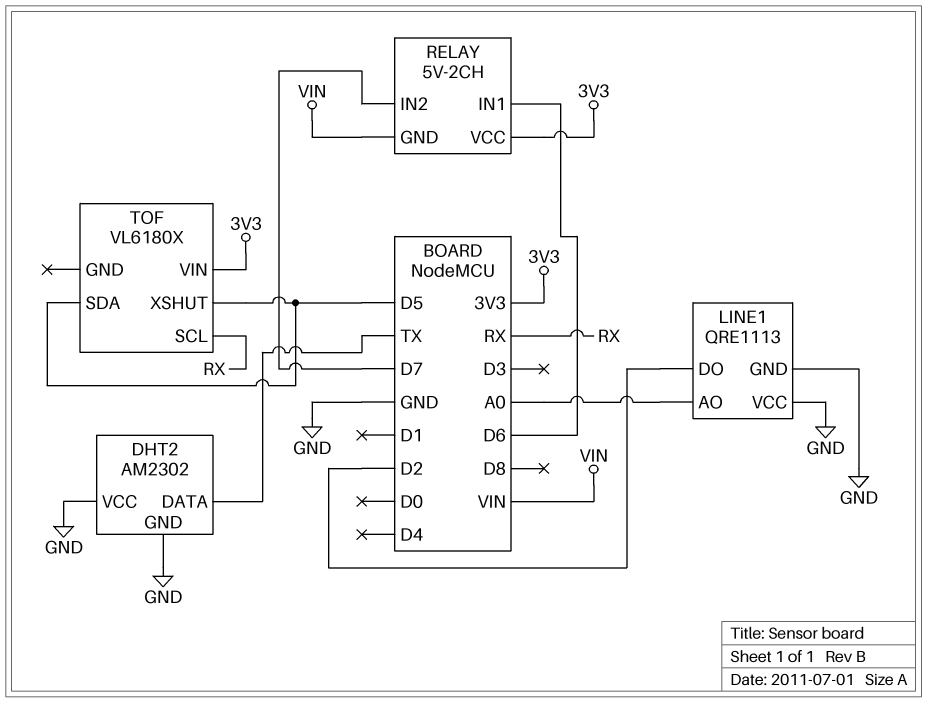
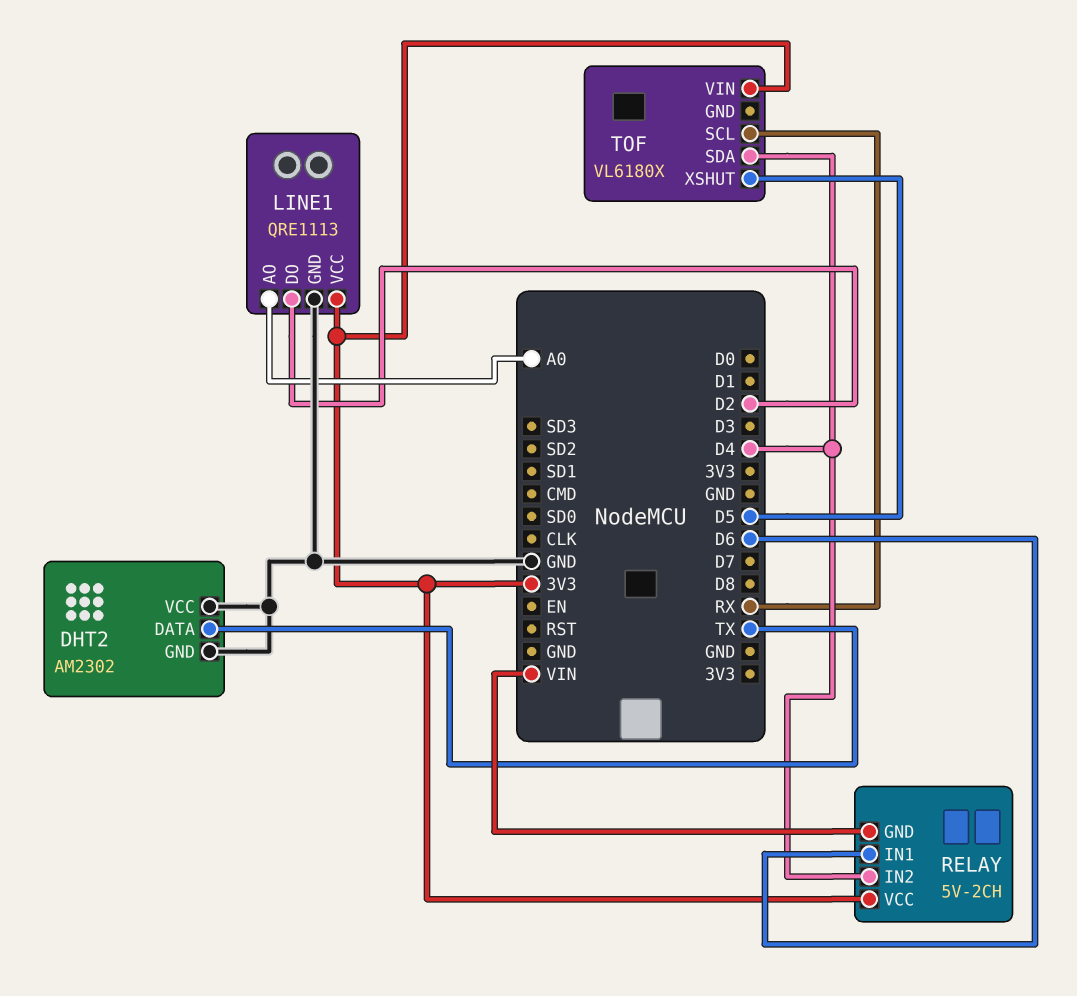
LINE1 pin VCC: GND -> 3V3
RELAY pin IN2: D7 -> D4
TOF pin SDA: D5 -> D4

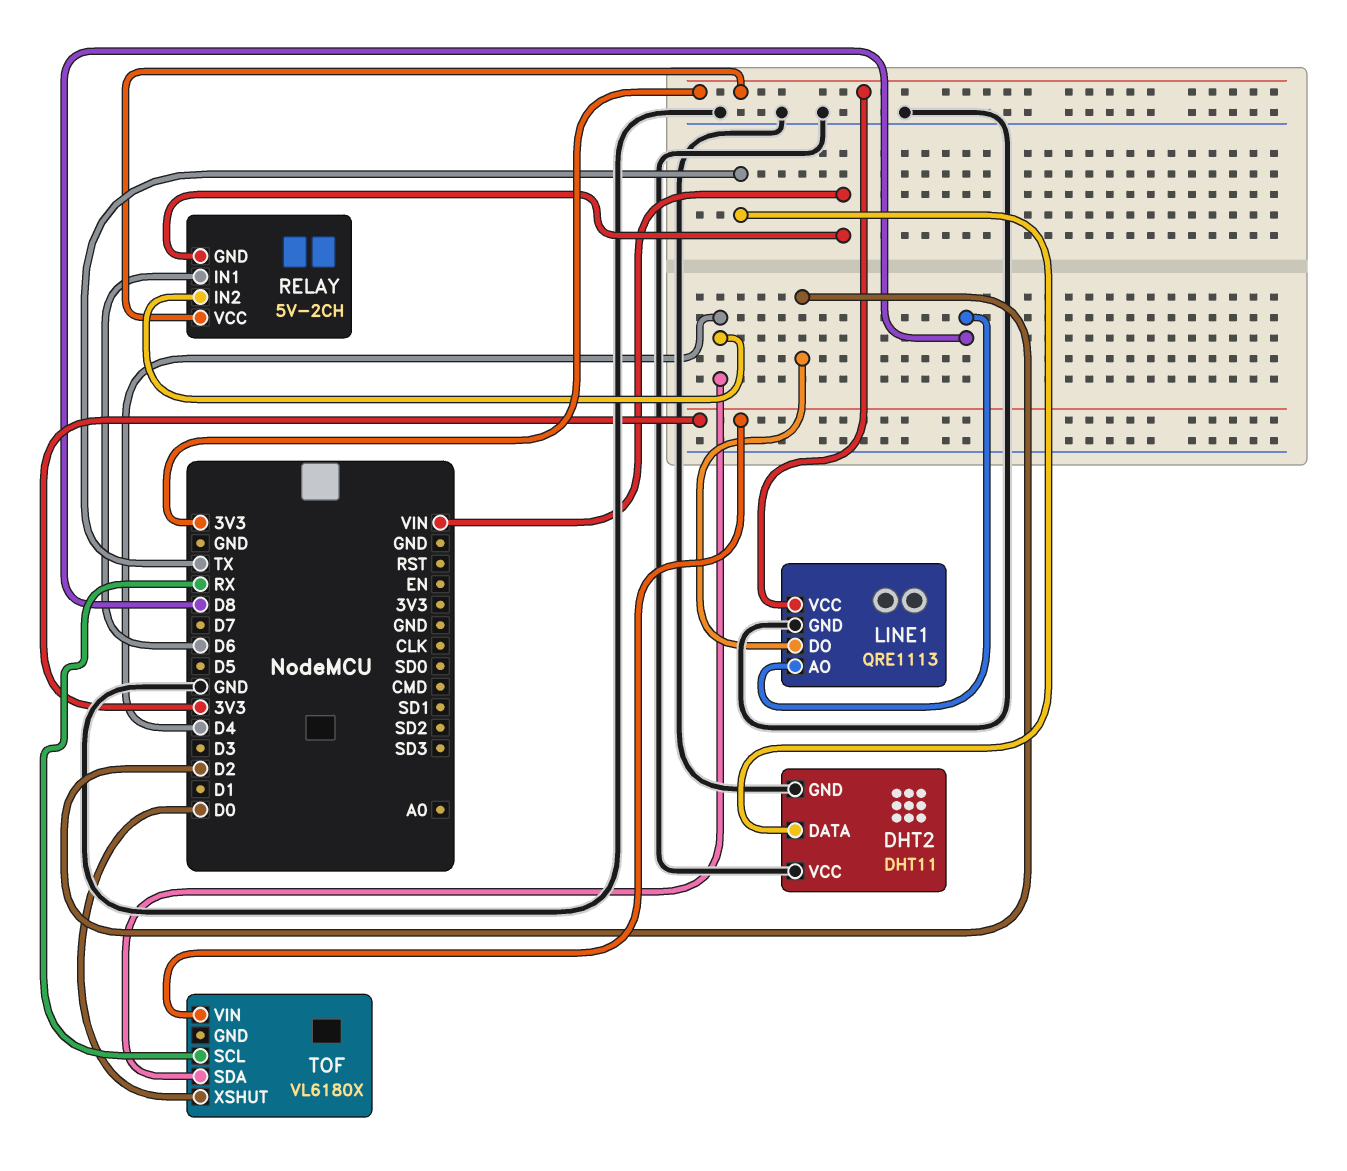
DHT2: AM2302 -> DHT11
LINE1 pin AO: A0 -> D8
TOF pin XSHUT: D5 -> D0

